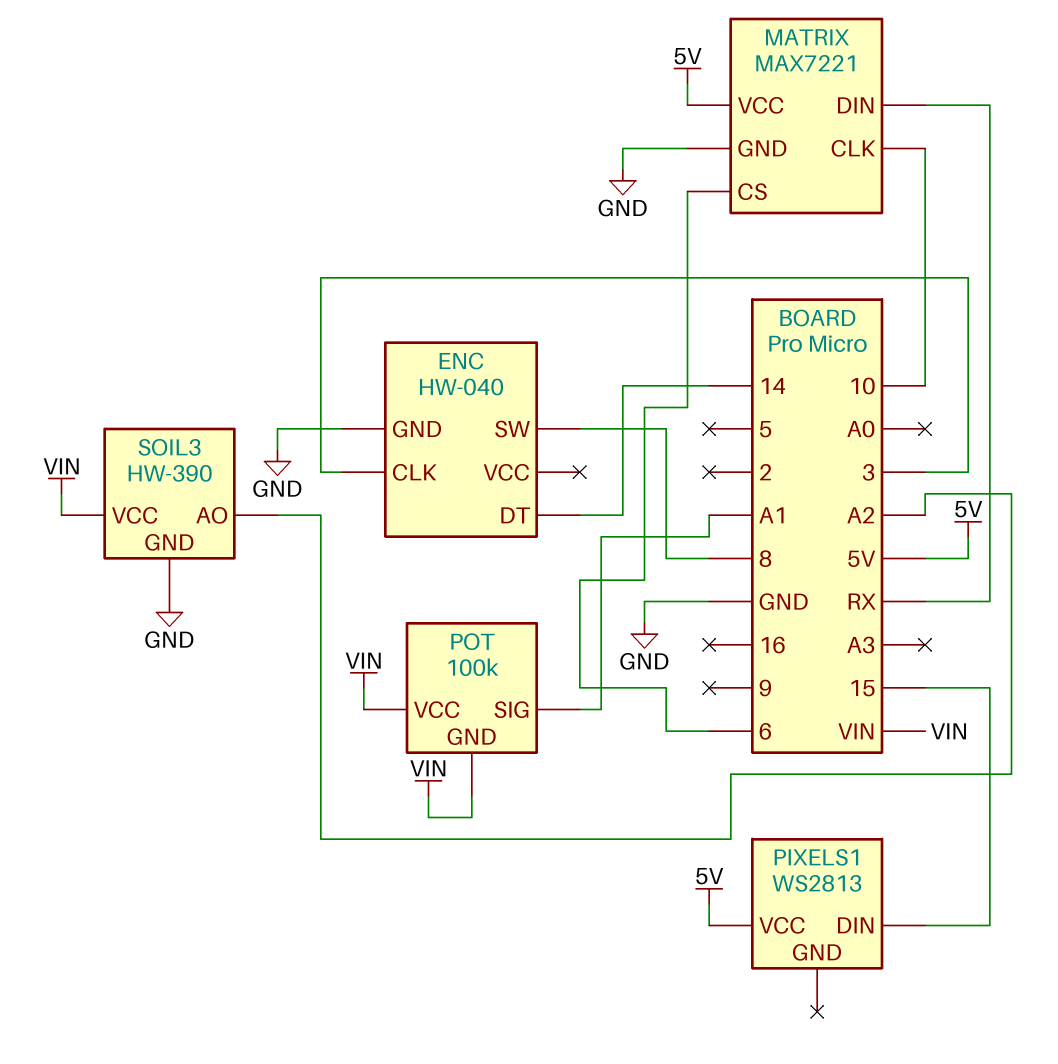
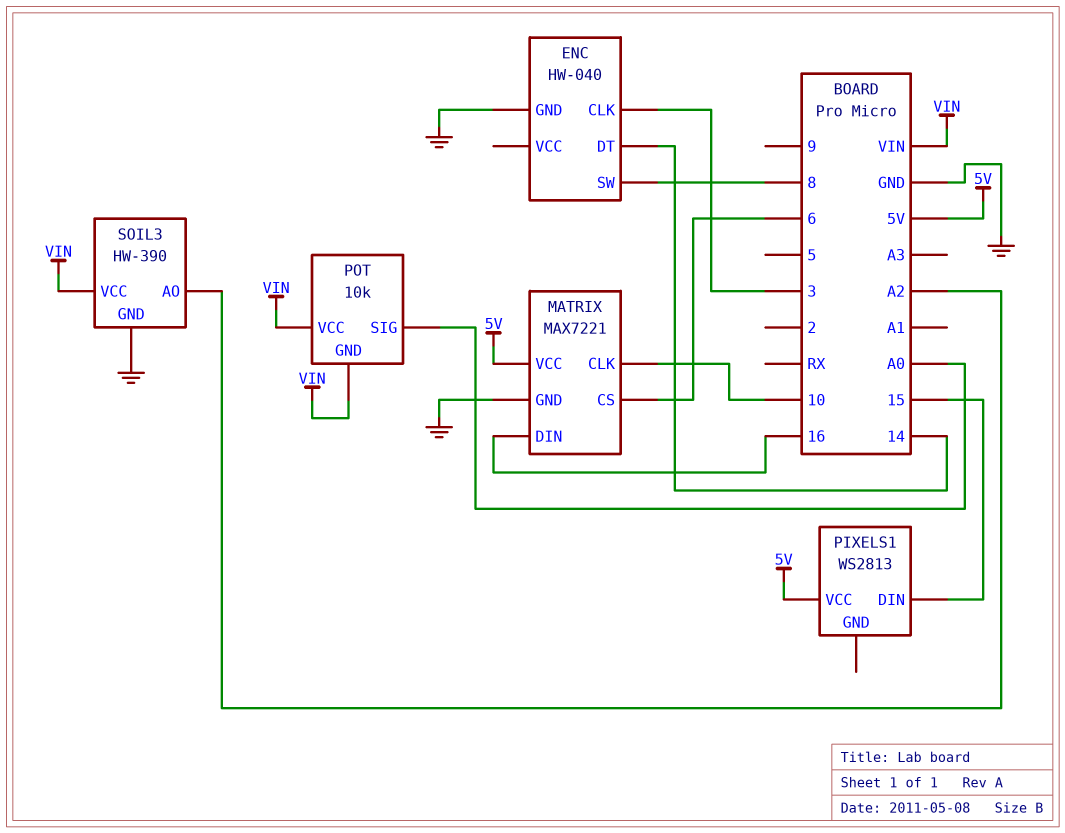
MATRIX pin DIN: RX -> 16
POT: 100k -> 10k
POT pin SIG: A1 -> A0

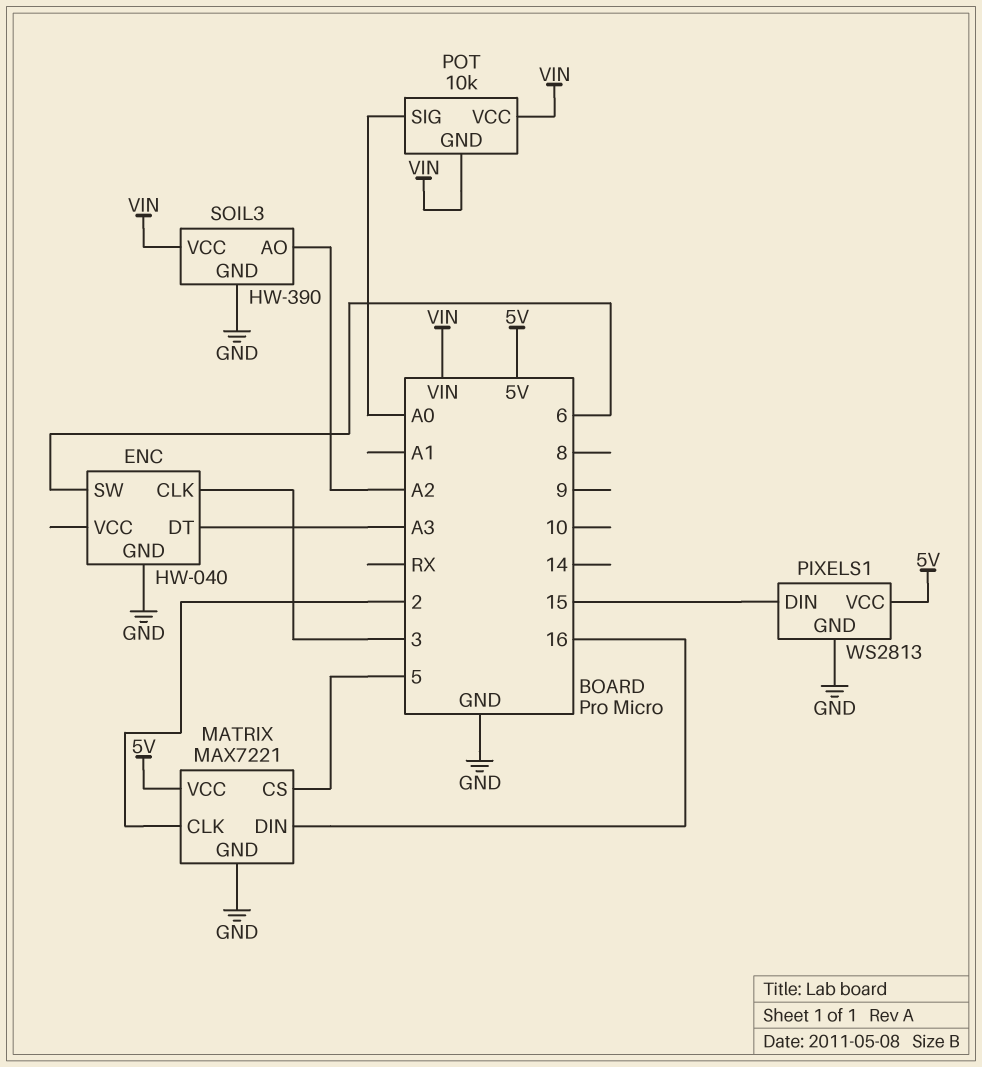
ENC pin DT: 14 -> A3
ENC pin SW: 8 -> 6
MATRIX pin CLK: 10 -> 2
MATRIX pin CS: 6 -> 5
PIXELS1 pin GND: none -> GND

